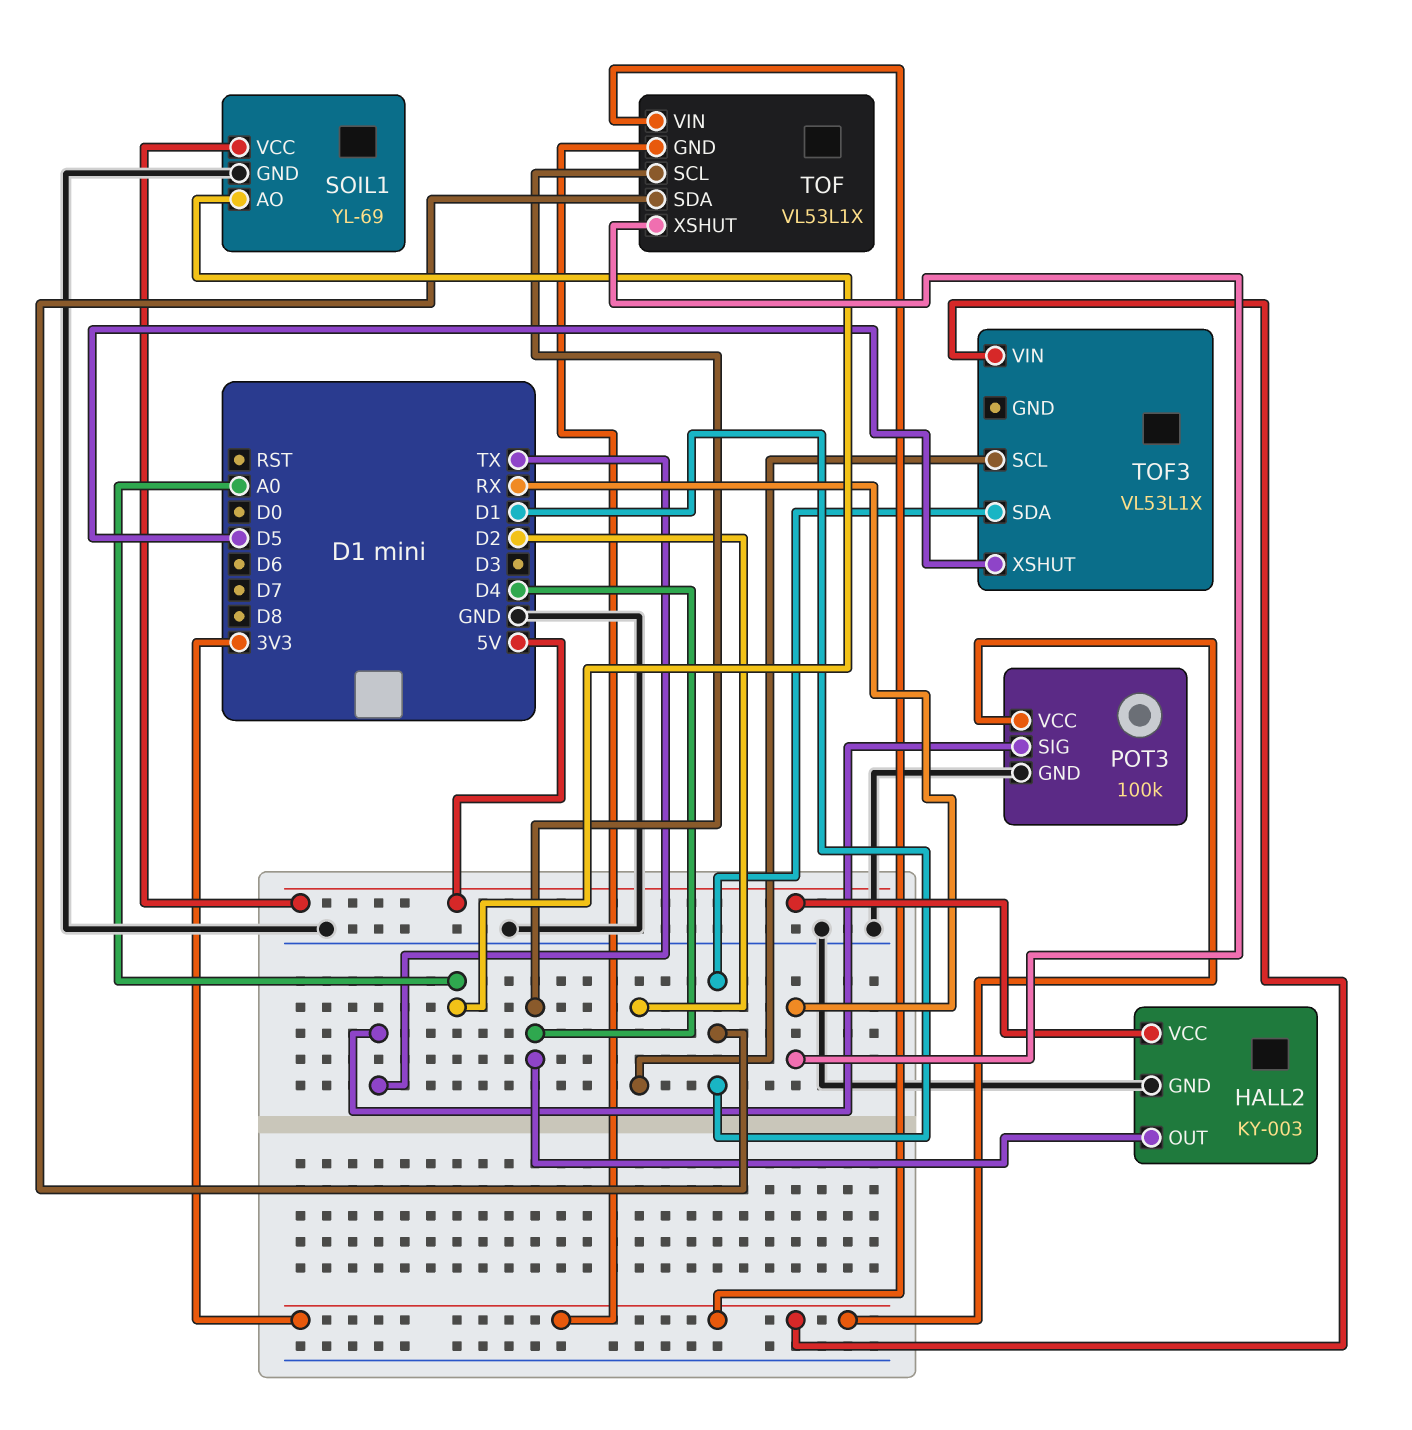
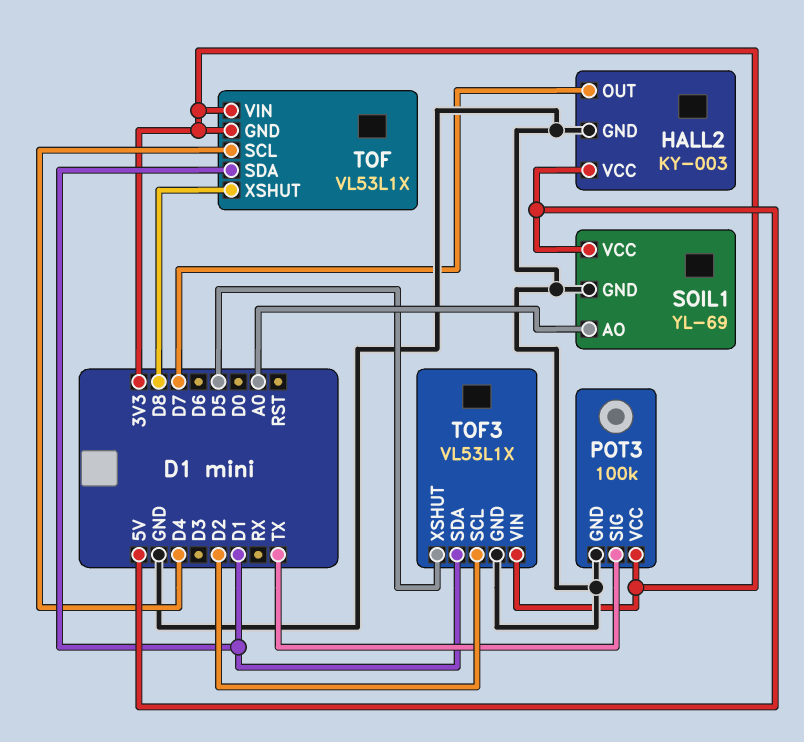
HALL2 pin OUT: D4 -> D7
TOF pin XSHUT: RX -> D8
TOF3 pin GND: none -> GND

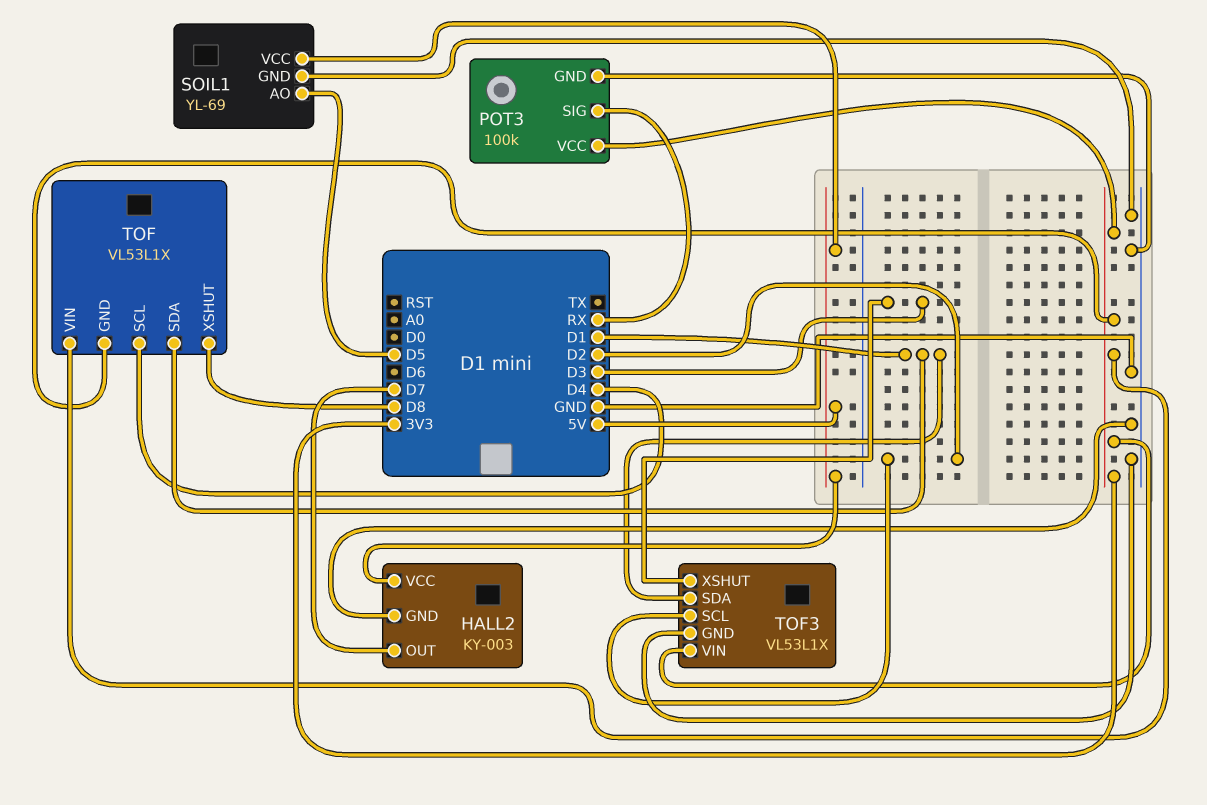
POT3 pin SIG: TX -> RX
SOIL1 pin AO: A0 -> D5
TOF3 pin XSHUT: D5 -> D3

